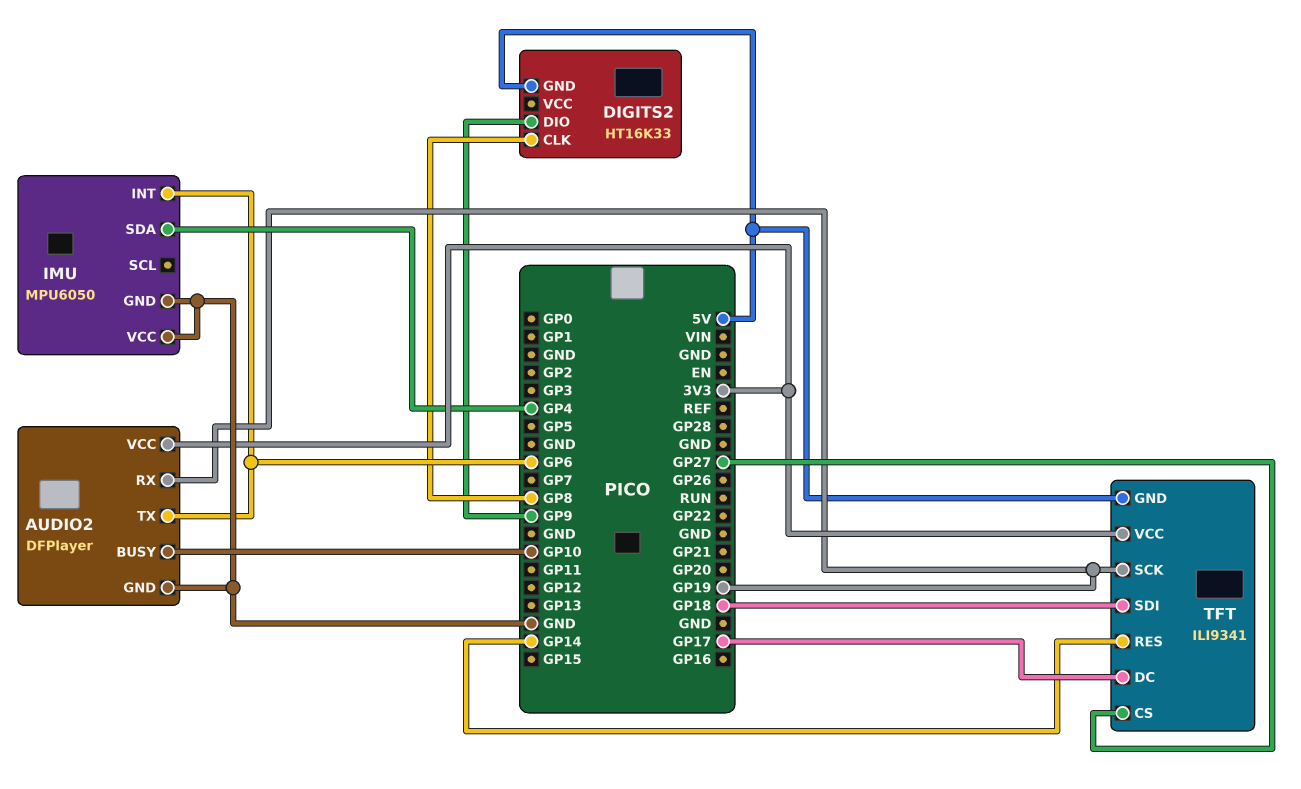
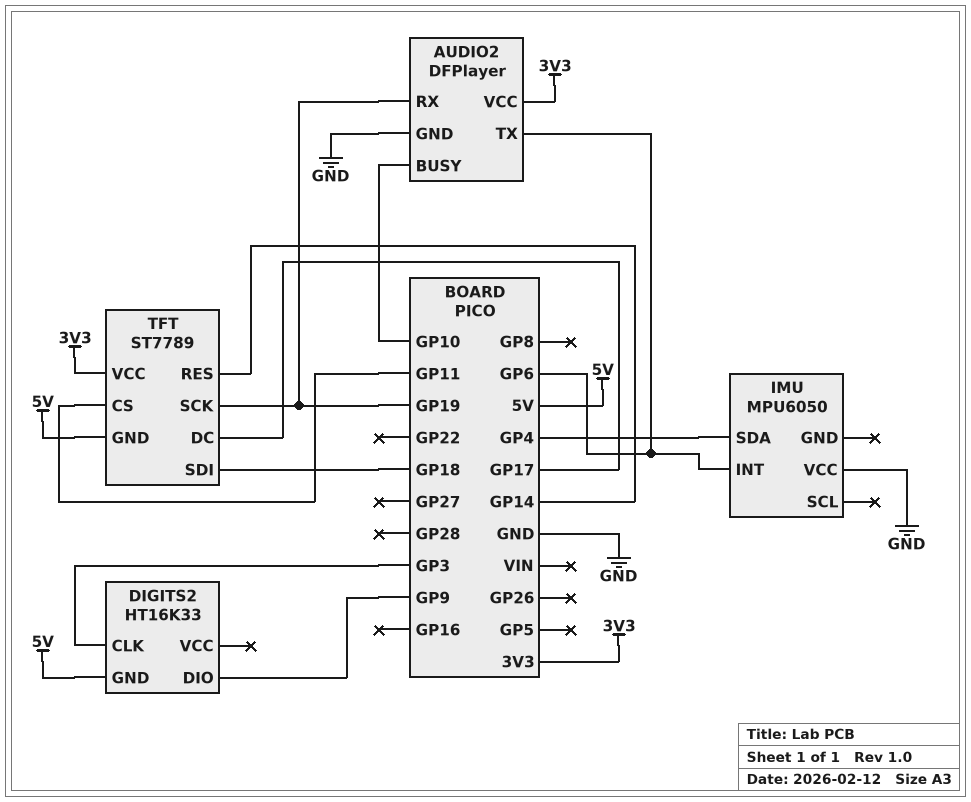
DIGITS2 pin CLK: GP8 -> GP3
IMU pin GND: GND -> none
TFT: ILI9341 -> ST7789
TFT pin CS: GP27 -> GP11

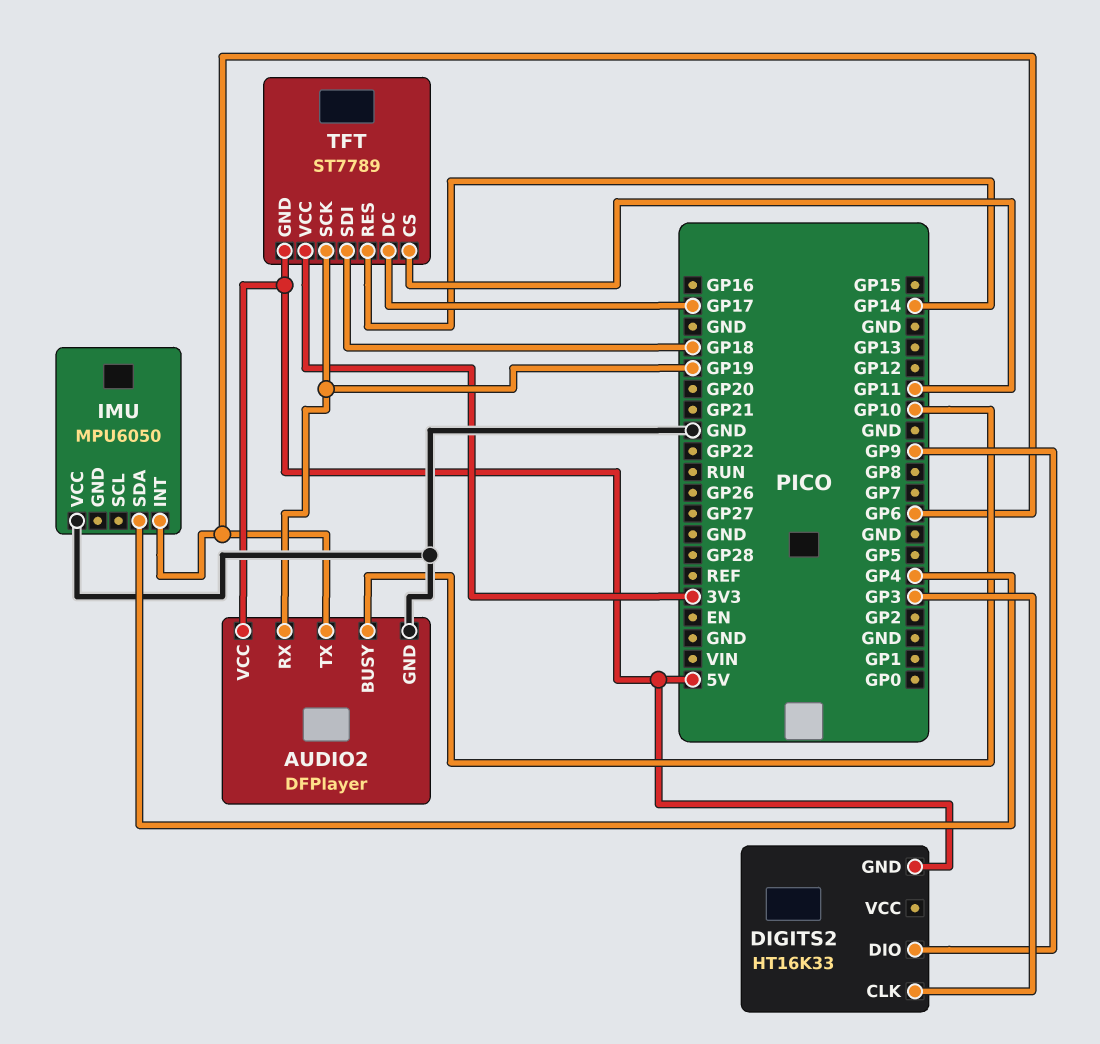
AUDIO2 pin VCC: 3V3 -> 5V

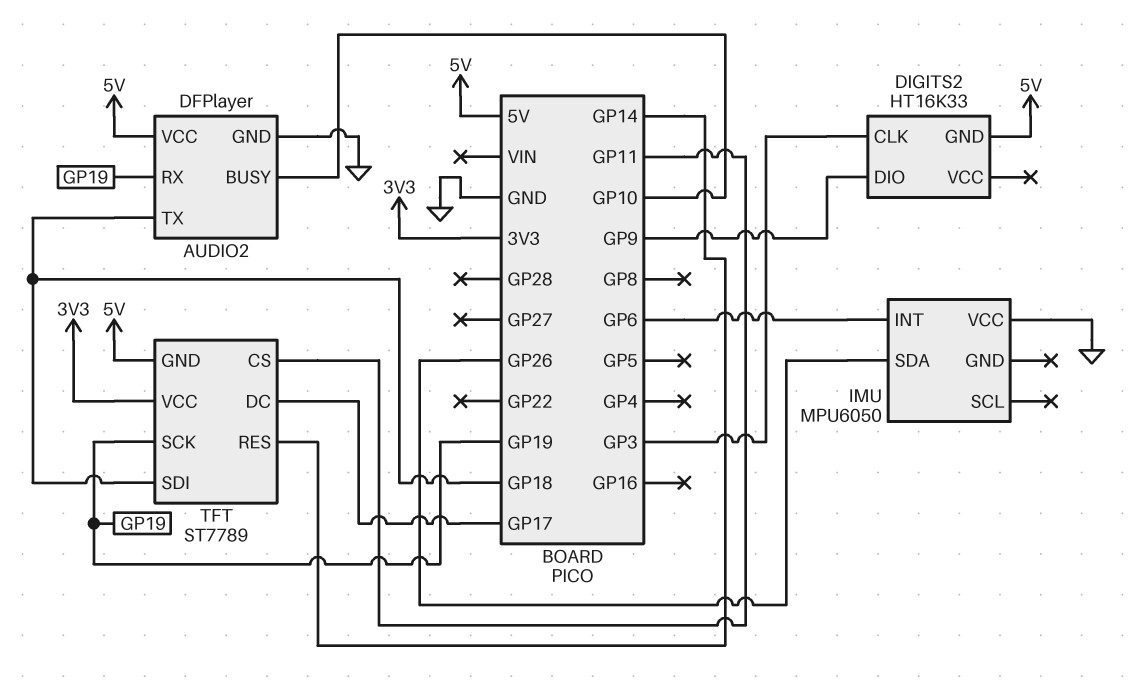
AUDIO2 pin TX: GP6 -> GP18
IMU pin SDA: GP4 -> GP26

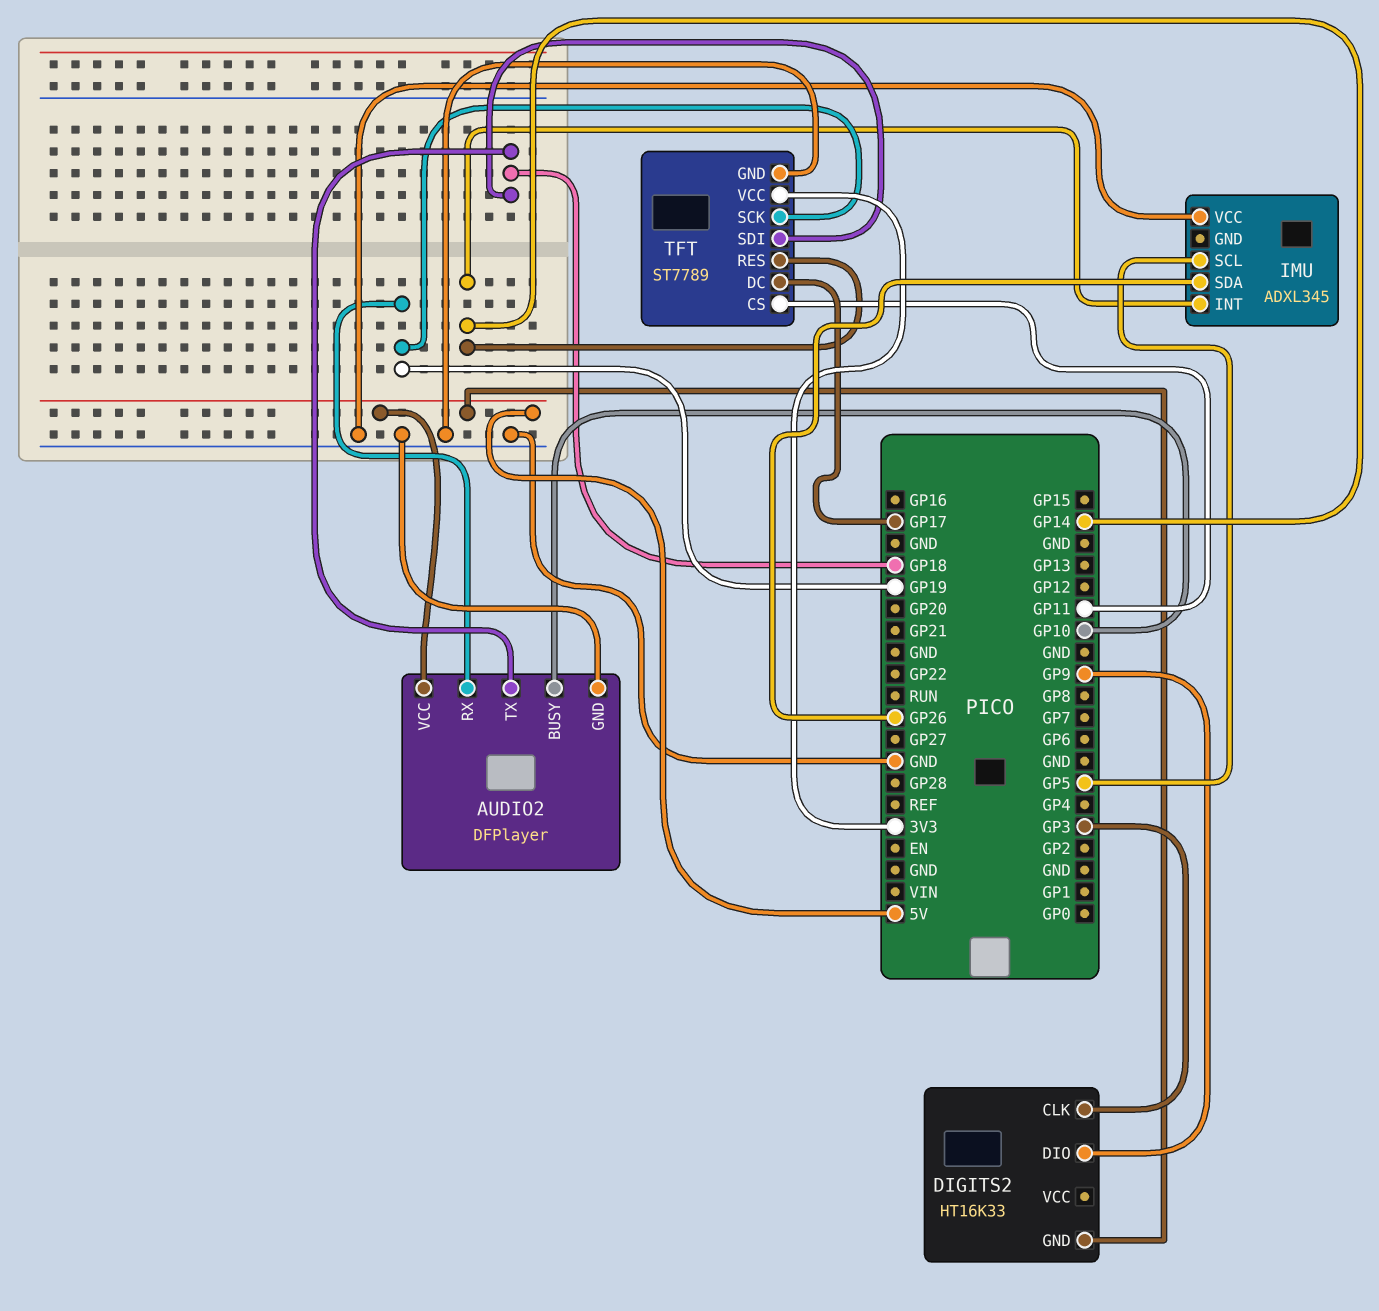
IMU: MPU6050 -> ADXL345
IMU pin INT: GP6 -> GP14
IMU pin SCL: none -> GP5
TFT pin GND: 5V -> GND

